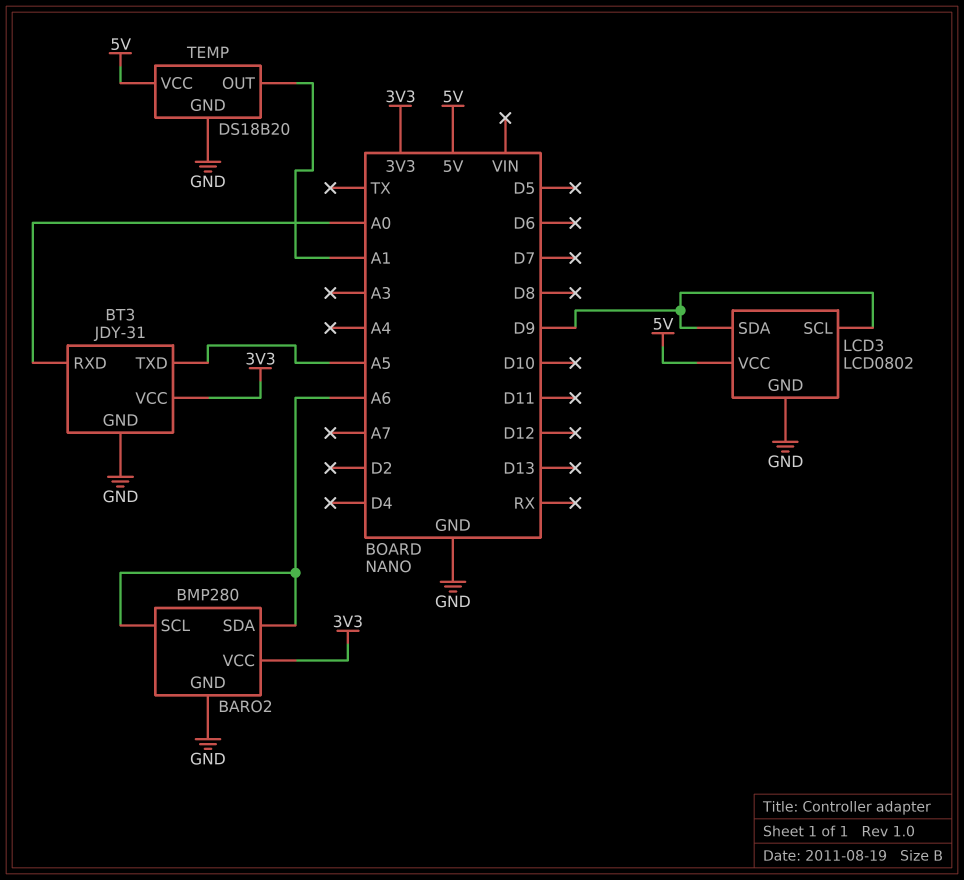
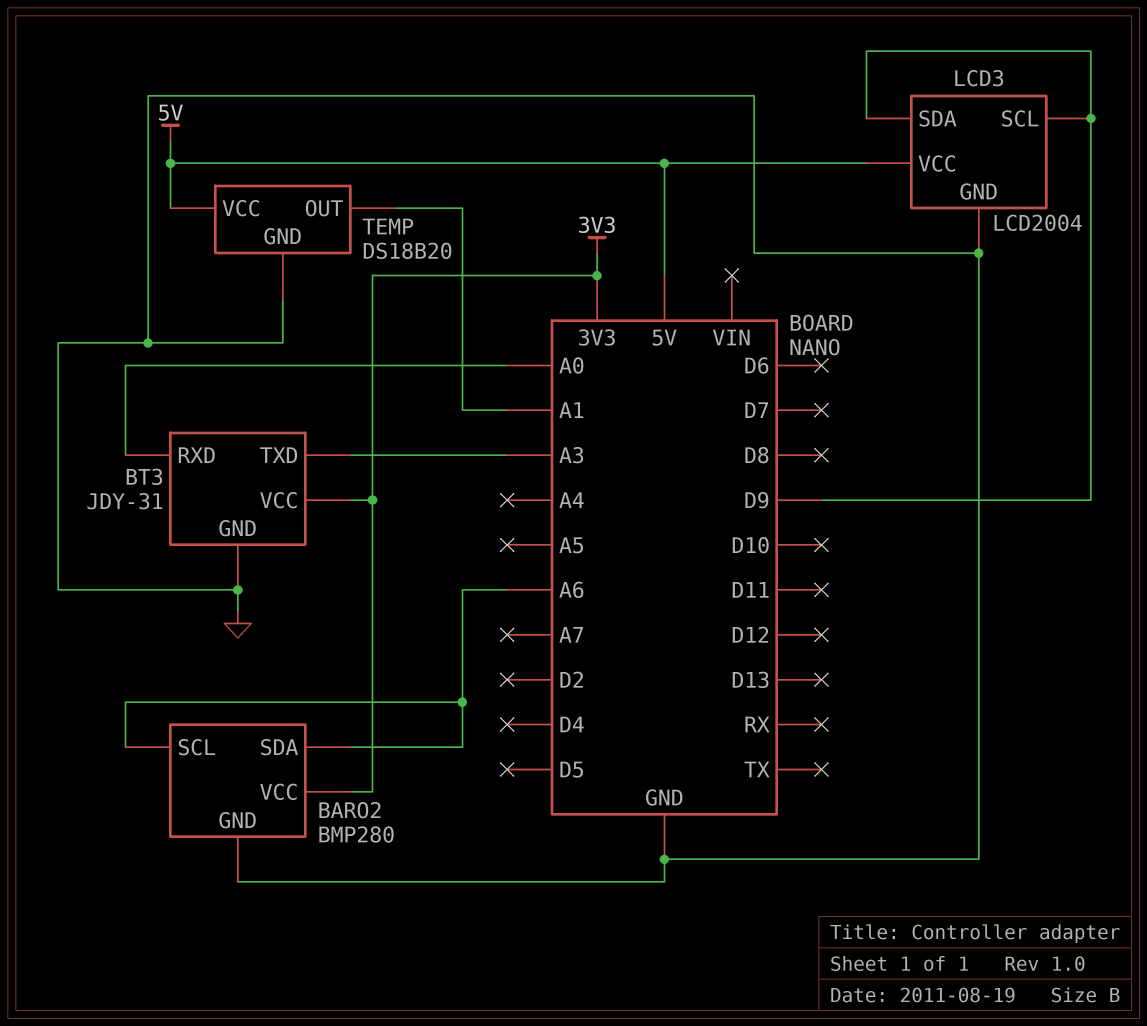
BT3 pin TXD: A5 -> A3
LCD3: LCD0802 -> LCD2004

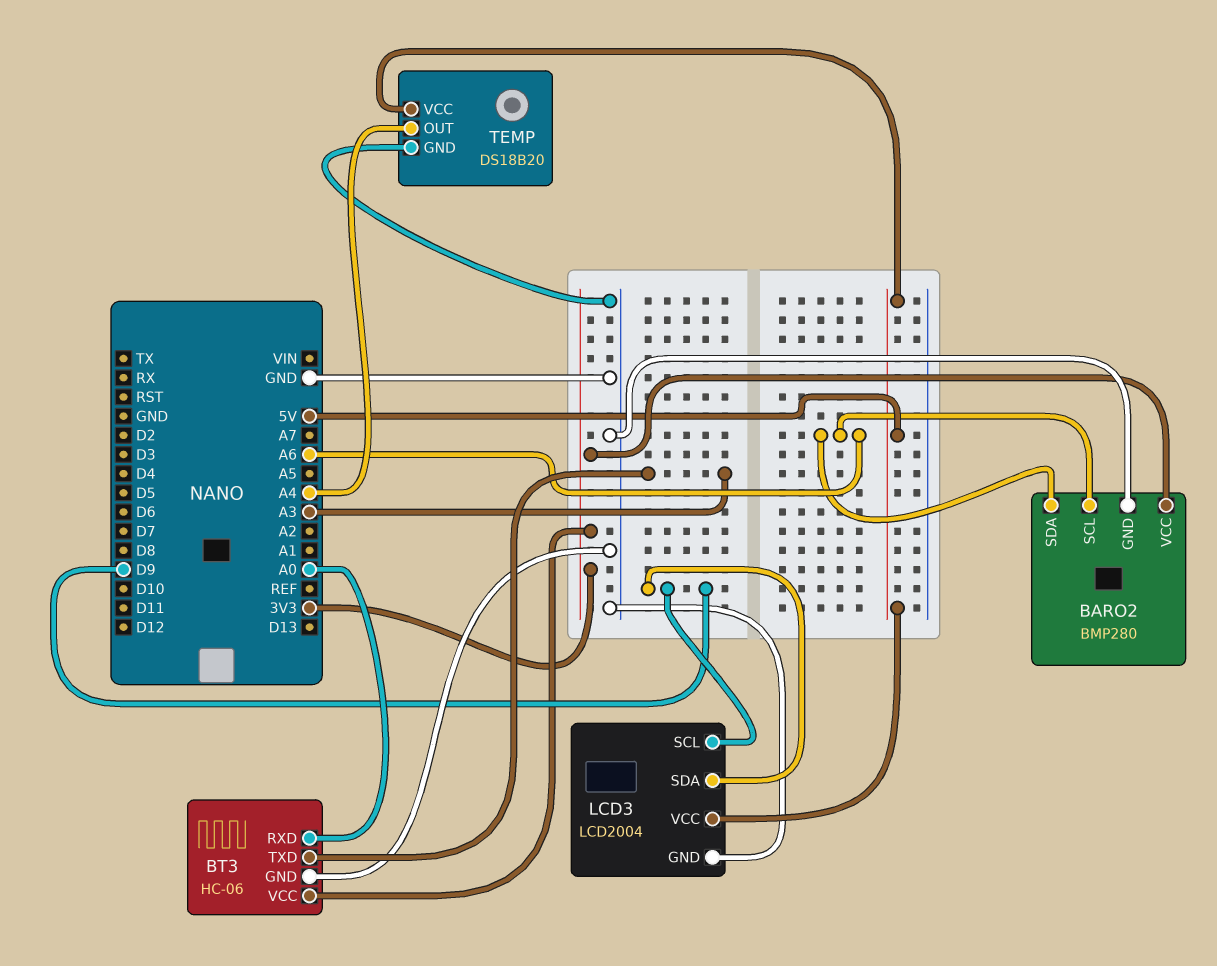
BT3: JDY-31 -> HC-06
TEMP pin OUT: A1 -> A4

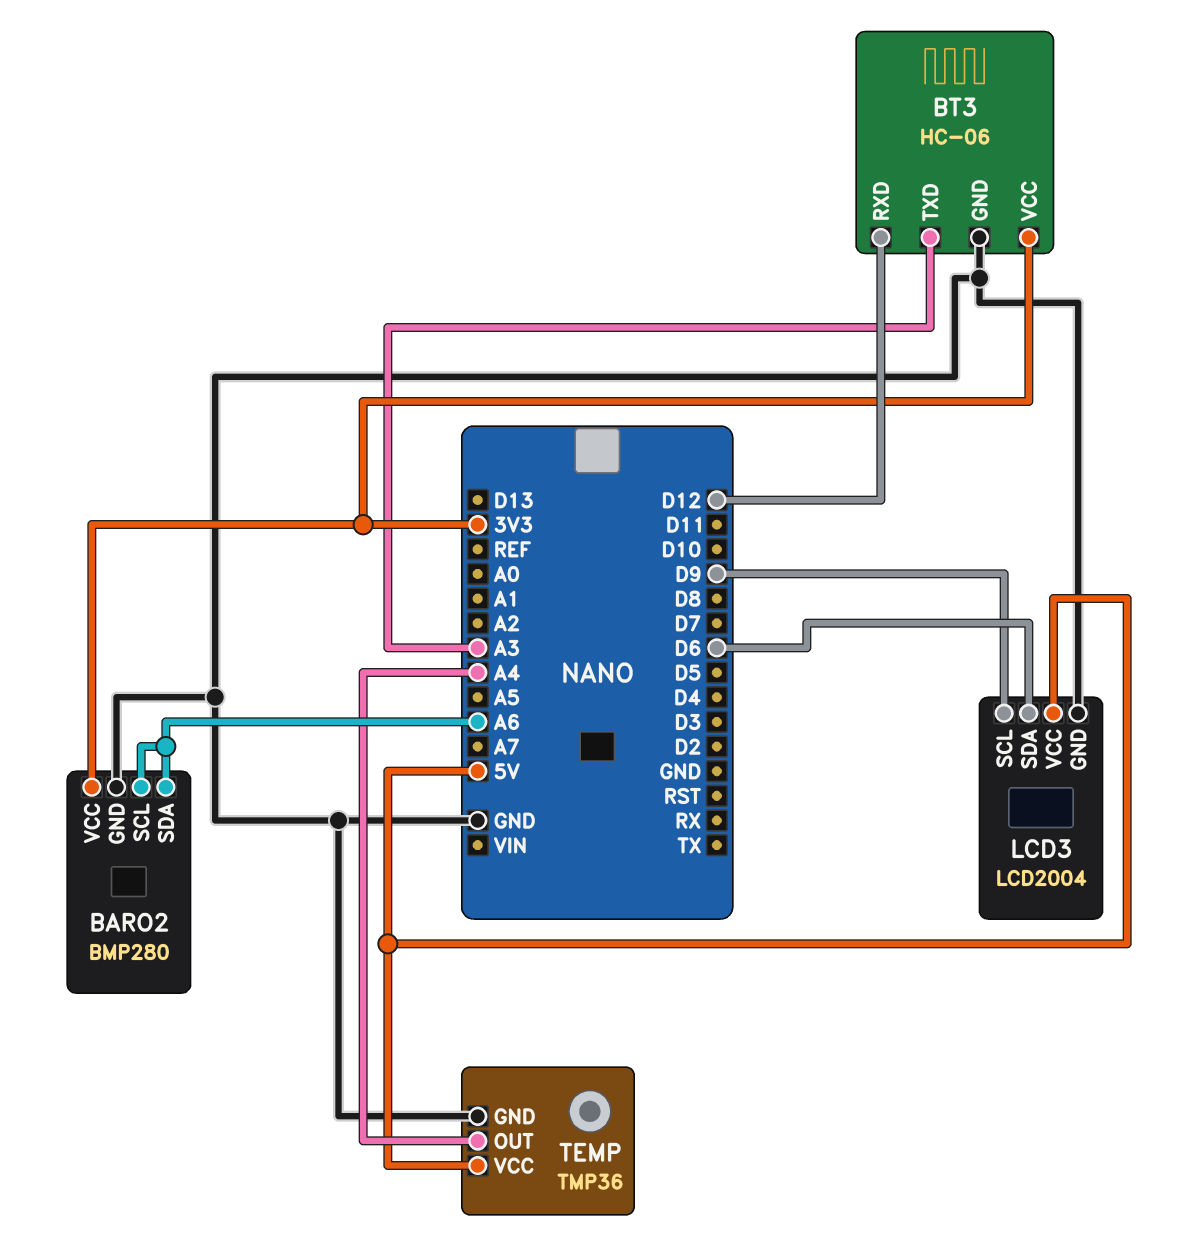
BT3 pin RXD: A0 -> D12
LCD3 pin SDA: D9 -> D6
TEMP: DS18B20 -> TMP36

